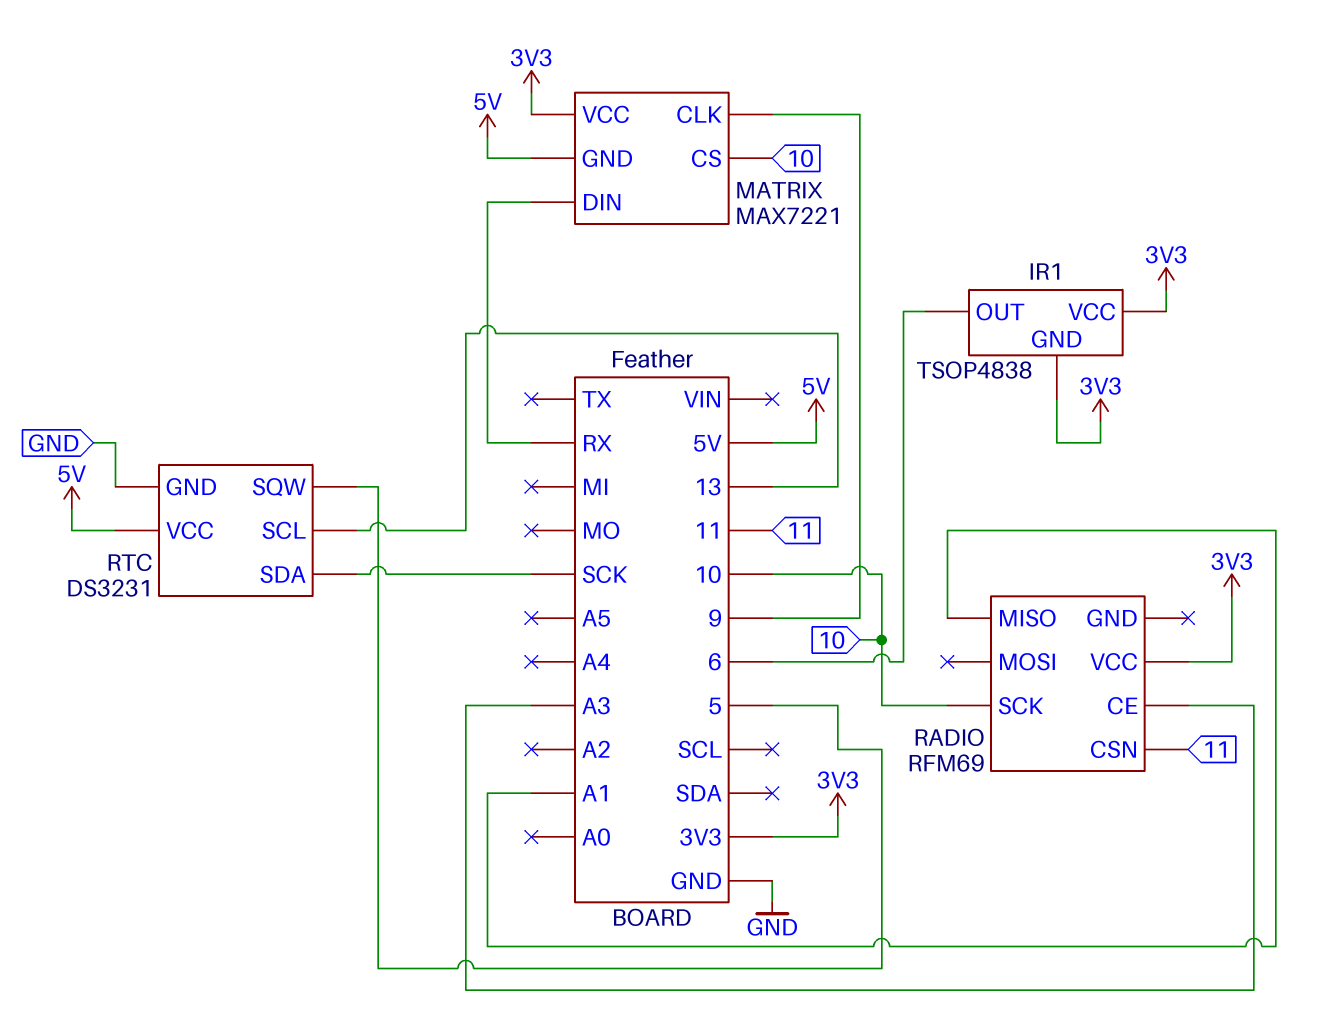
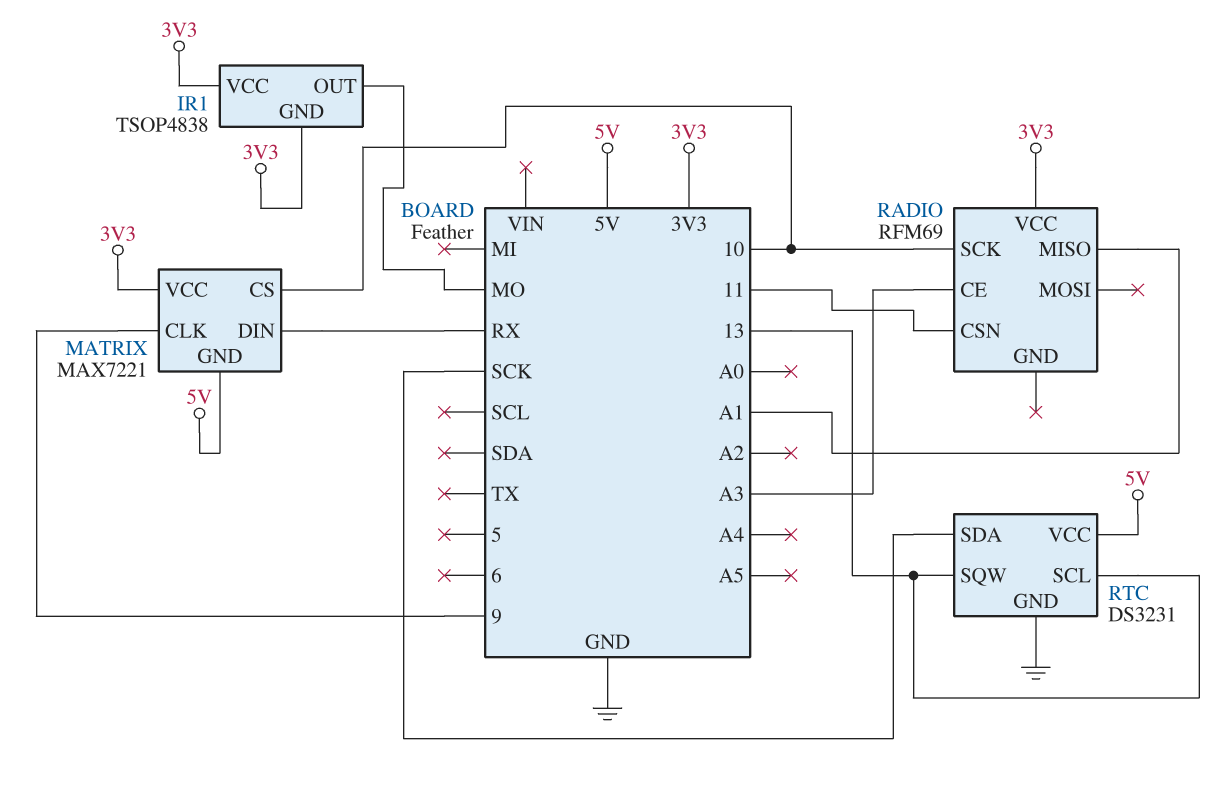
IR1 pin OUT: 6 -> MO
RTC pin SQW: 5 -> 13

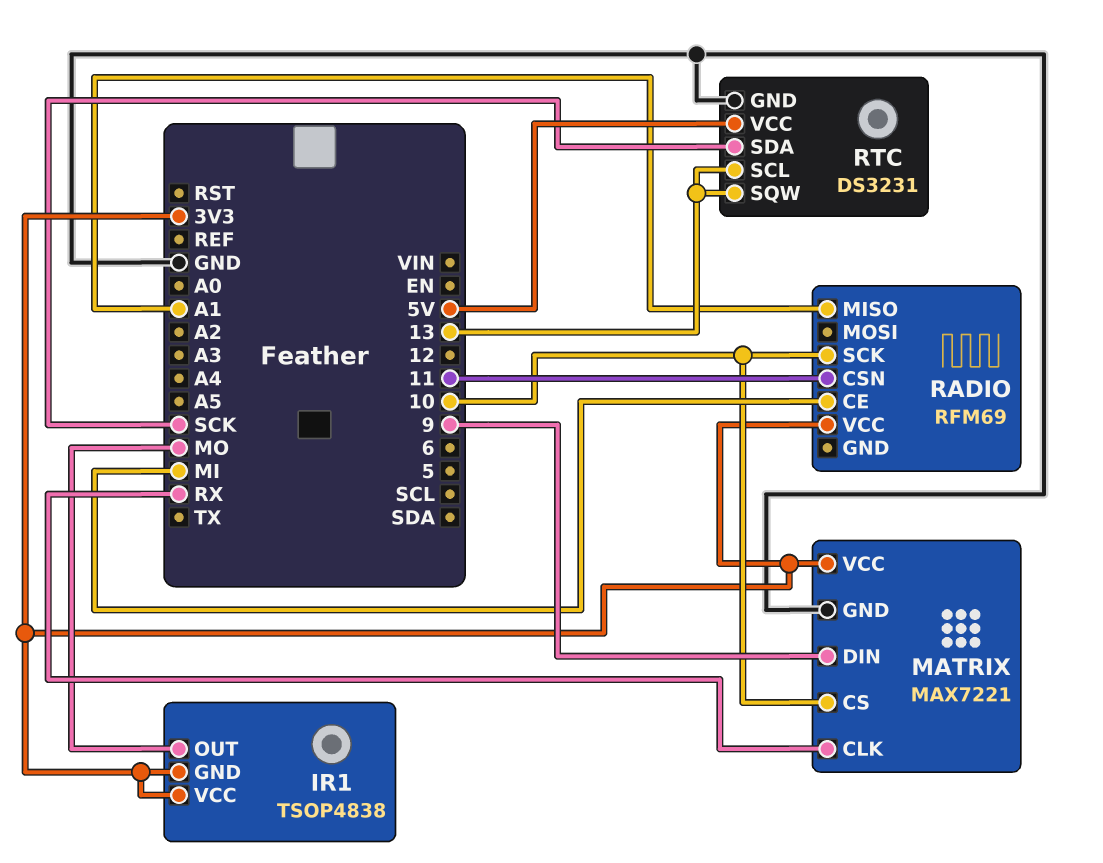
MATRIX pin CLK: 9 -> RX
MATRIX pin DIN: RX -> 9
MATRIX pin GND: 5V -> GND
RADIO pin CE: A3 -> MI

